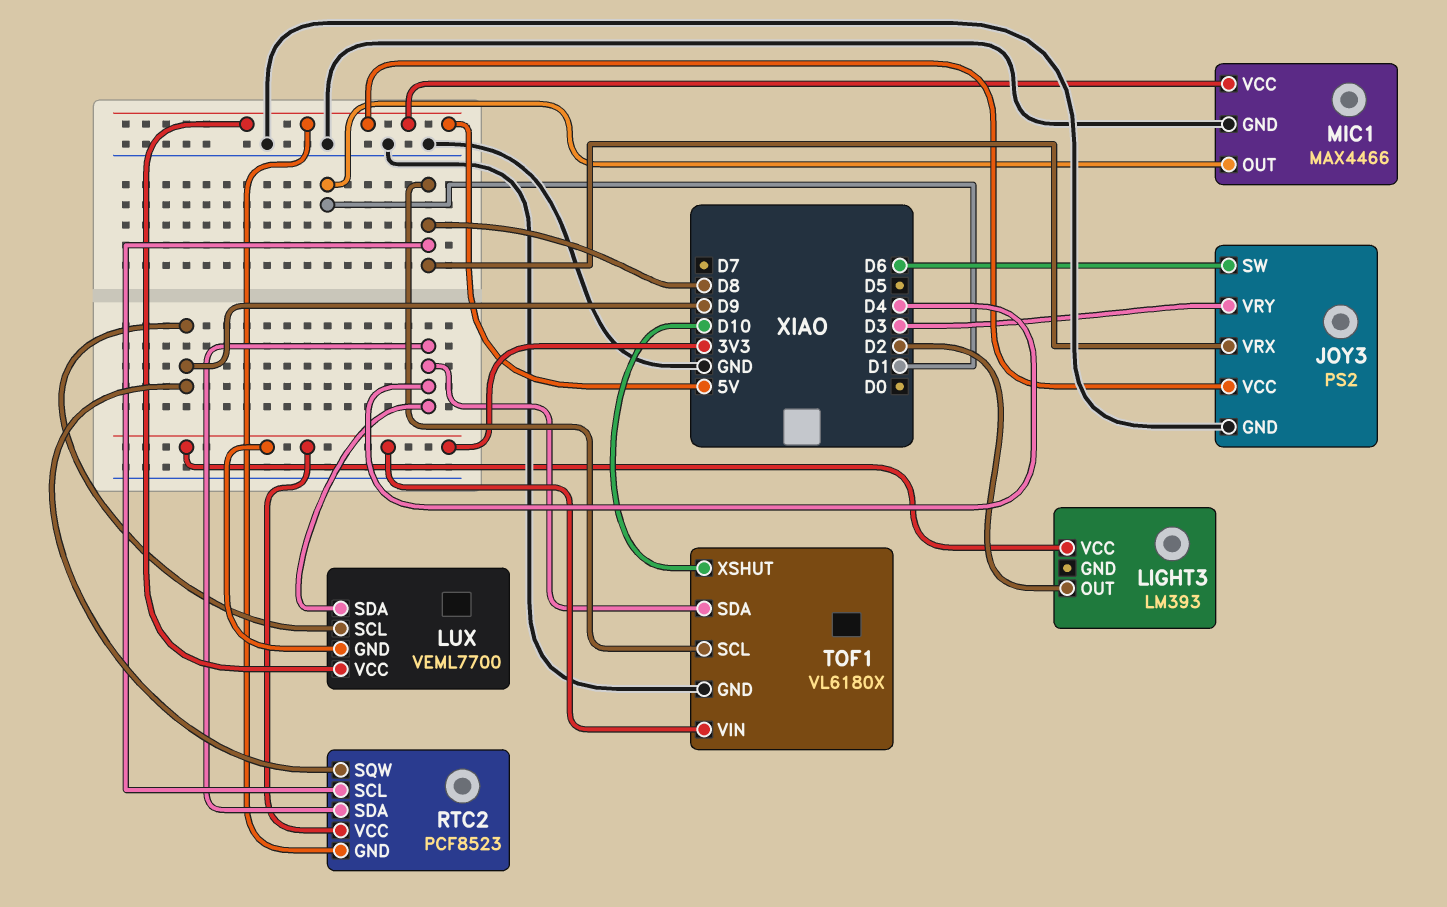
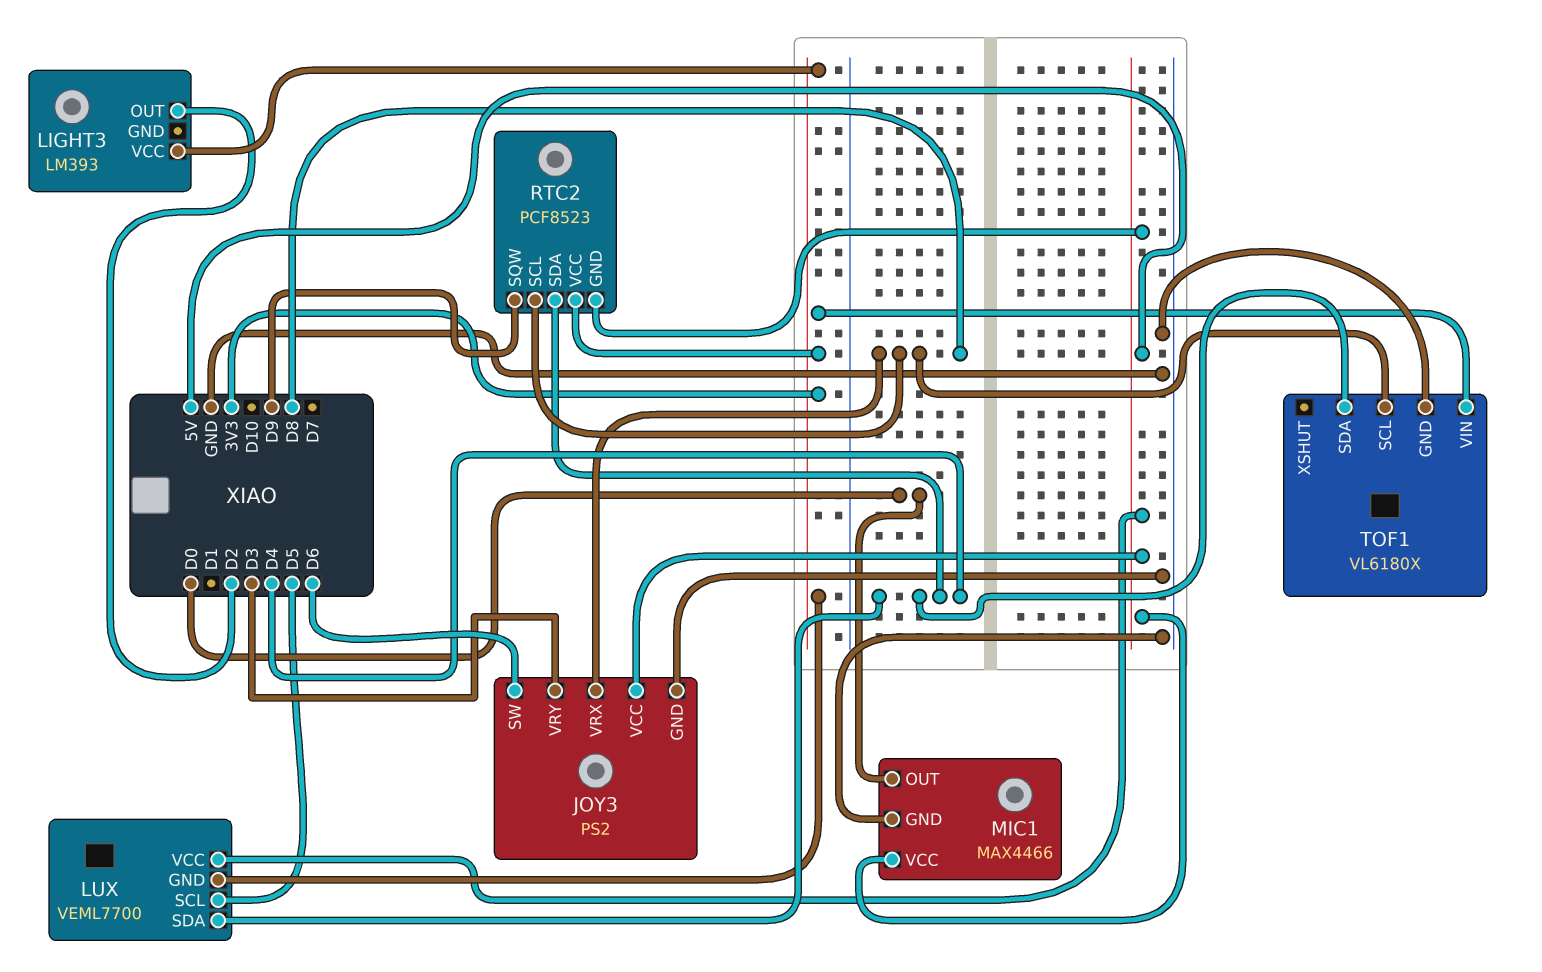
LUX pin SCL: D9 -> D5
MIC1 pin OUT: D1 -> D0
TOF1 pin XSHUT: D10 -> none

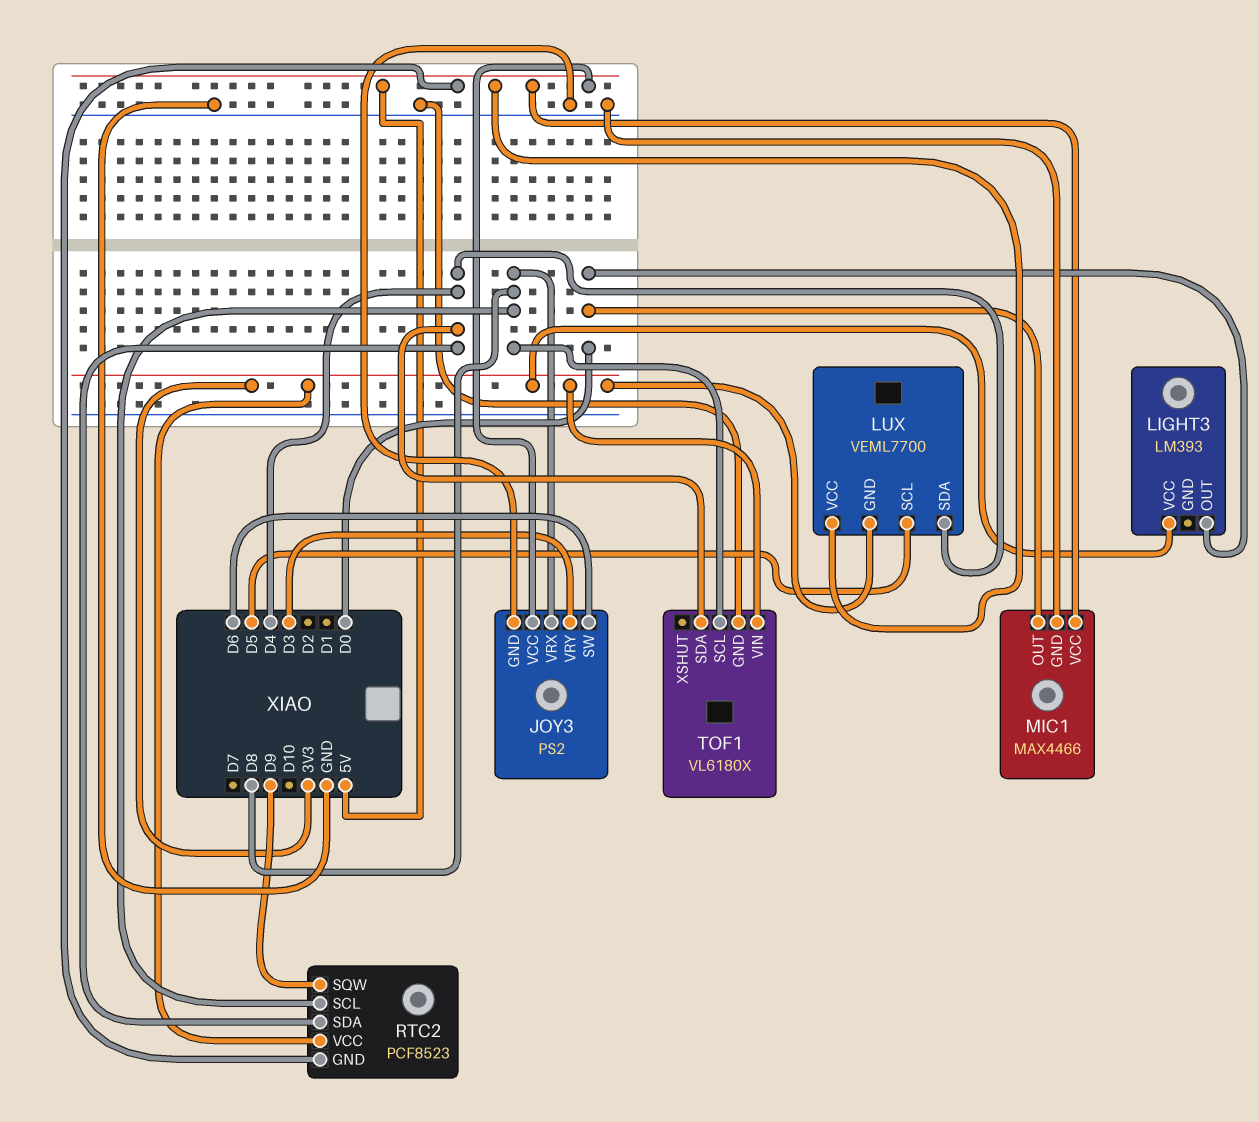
LIGHT3 pin OUT: D2 -> D0

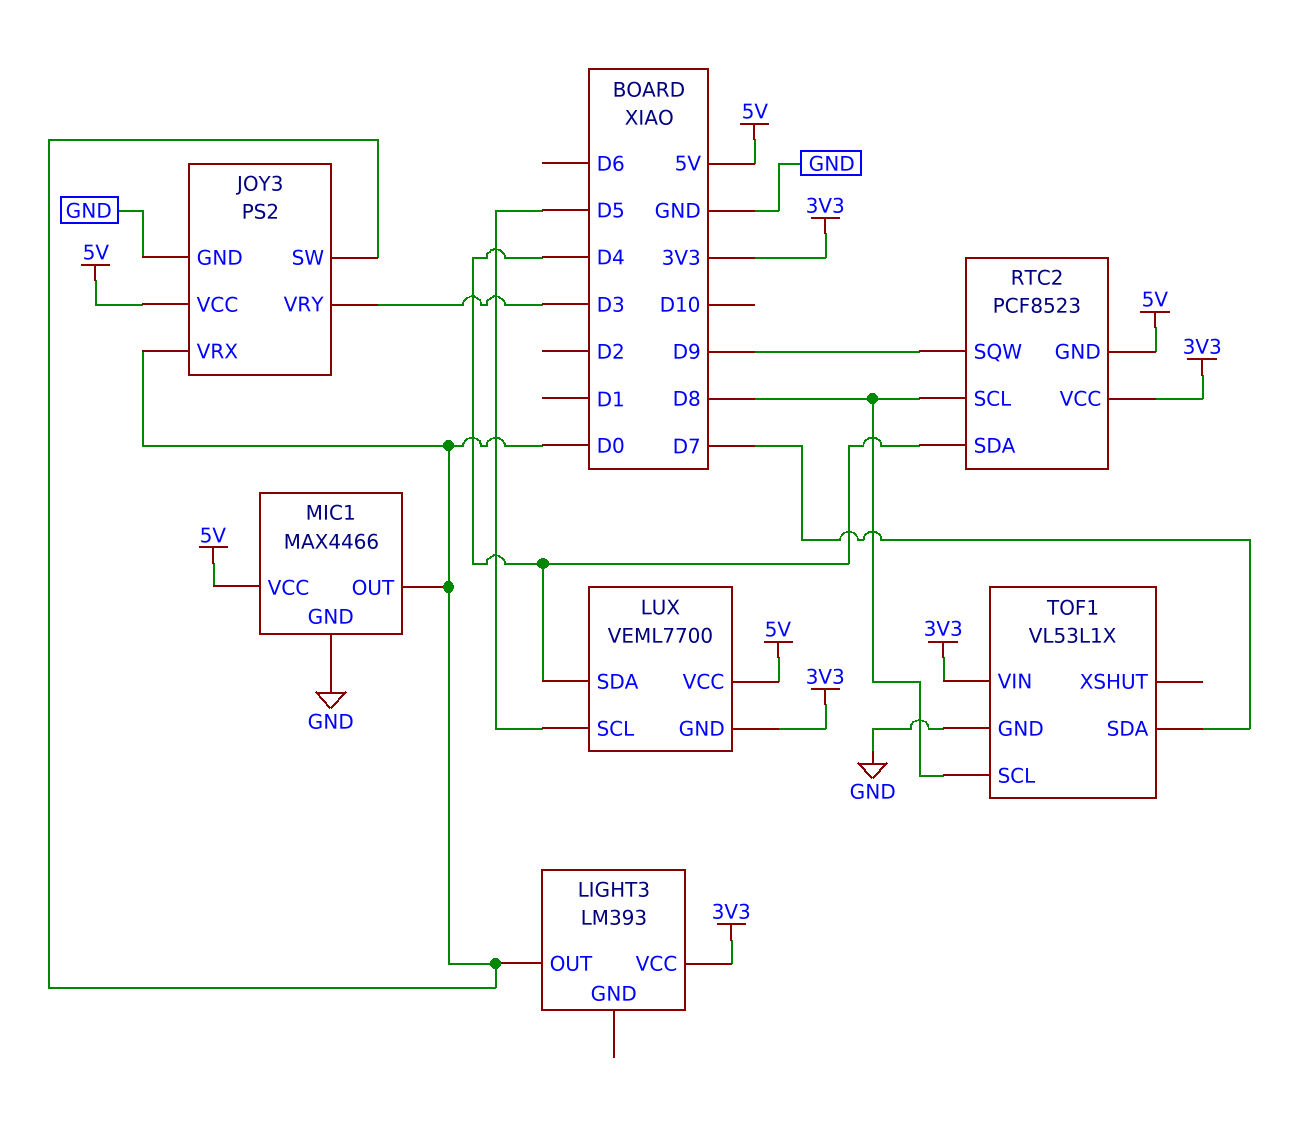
JOY3 pin SW: D6 -> D0
JOY3 pin VRX: D8 -> D0
TOF1: VL6180X -> VL53L1X
TOF1 pin SDA: D4 -> D7

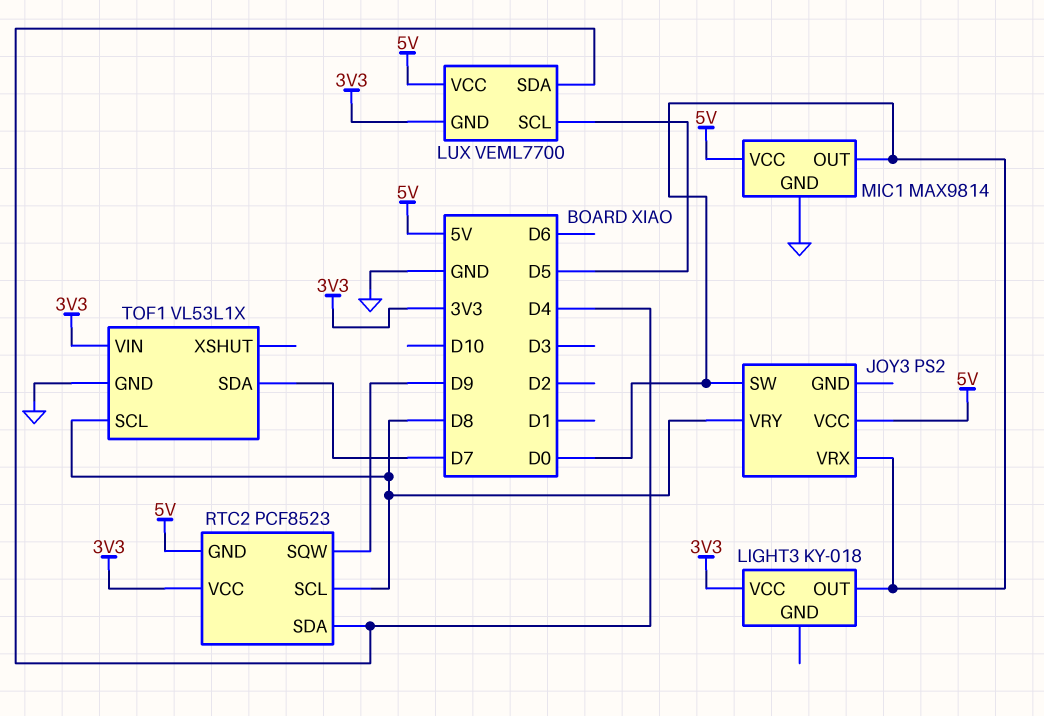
JOY3 pin GND: GND -> none
JOY3 pin VRY: D3 -> D8
LIGHT3: LM393 -> KY-018
MIC1: MAX4466 -> MAX9814

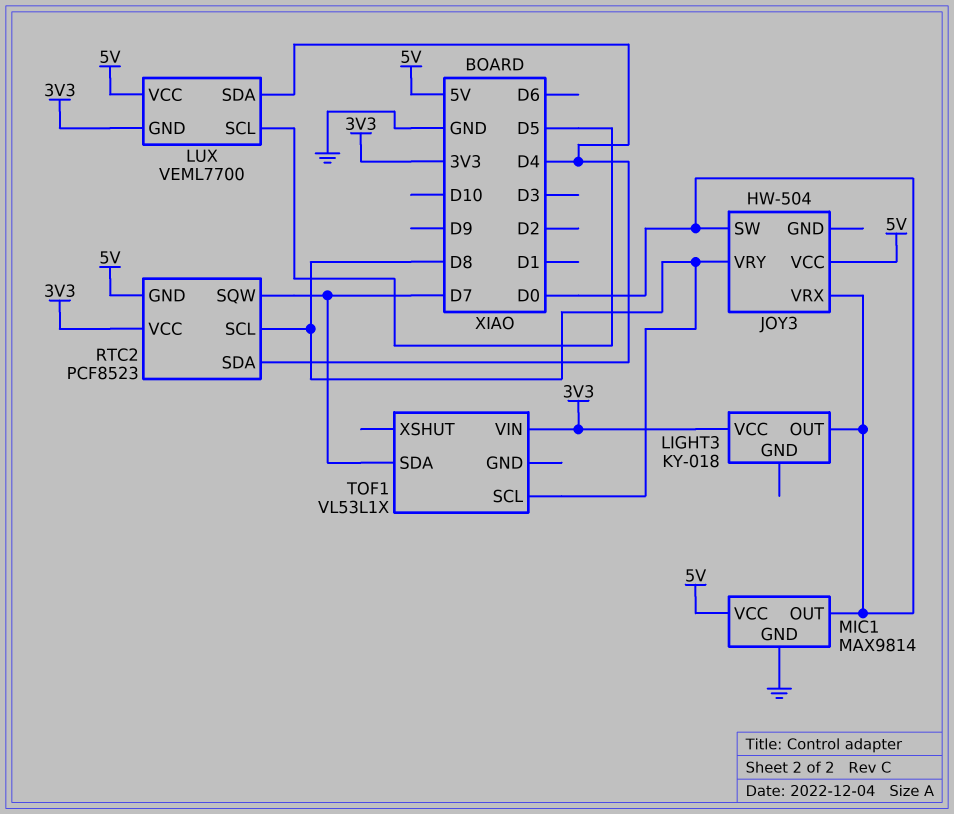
JOY3: PS2 -> HW-504
RTC2 pin SQW: D9 -> D7
TOF1 pin GND: GND -> none

